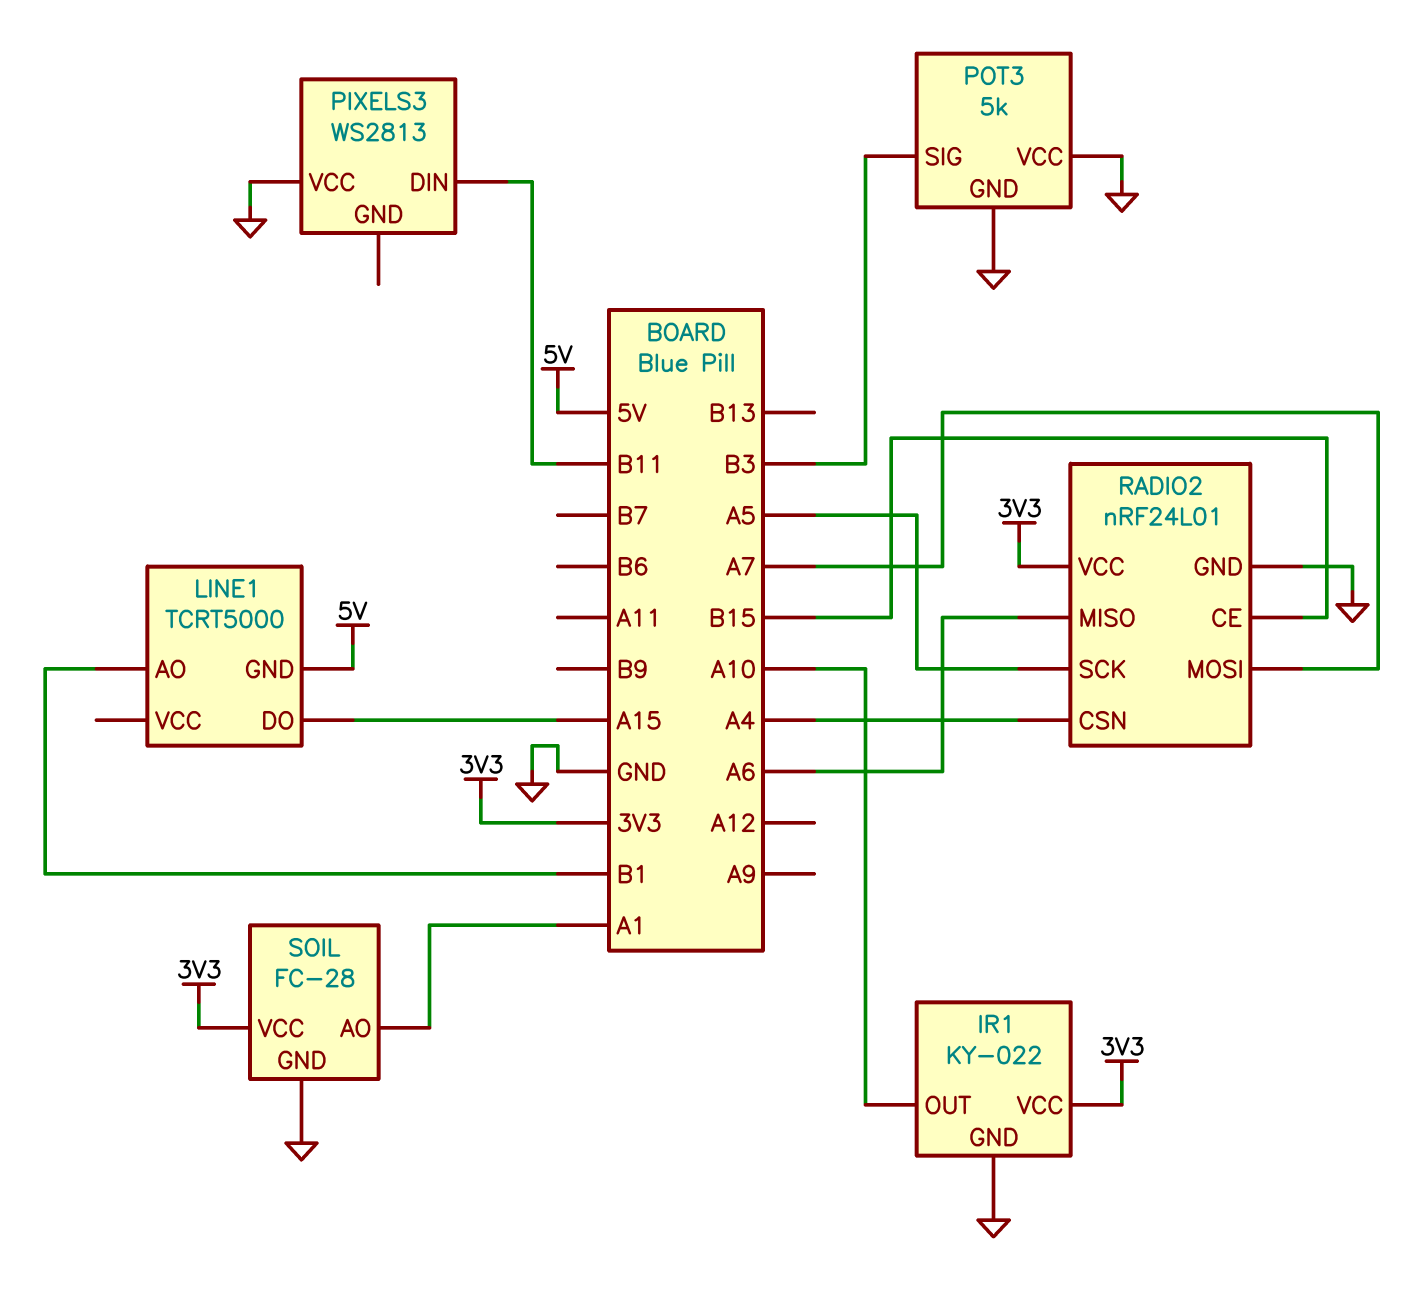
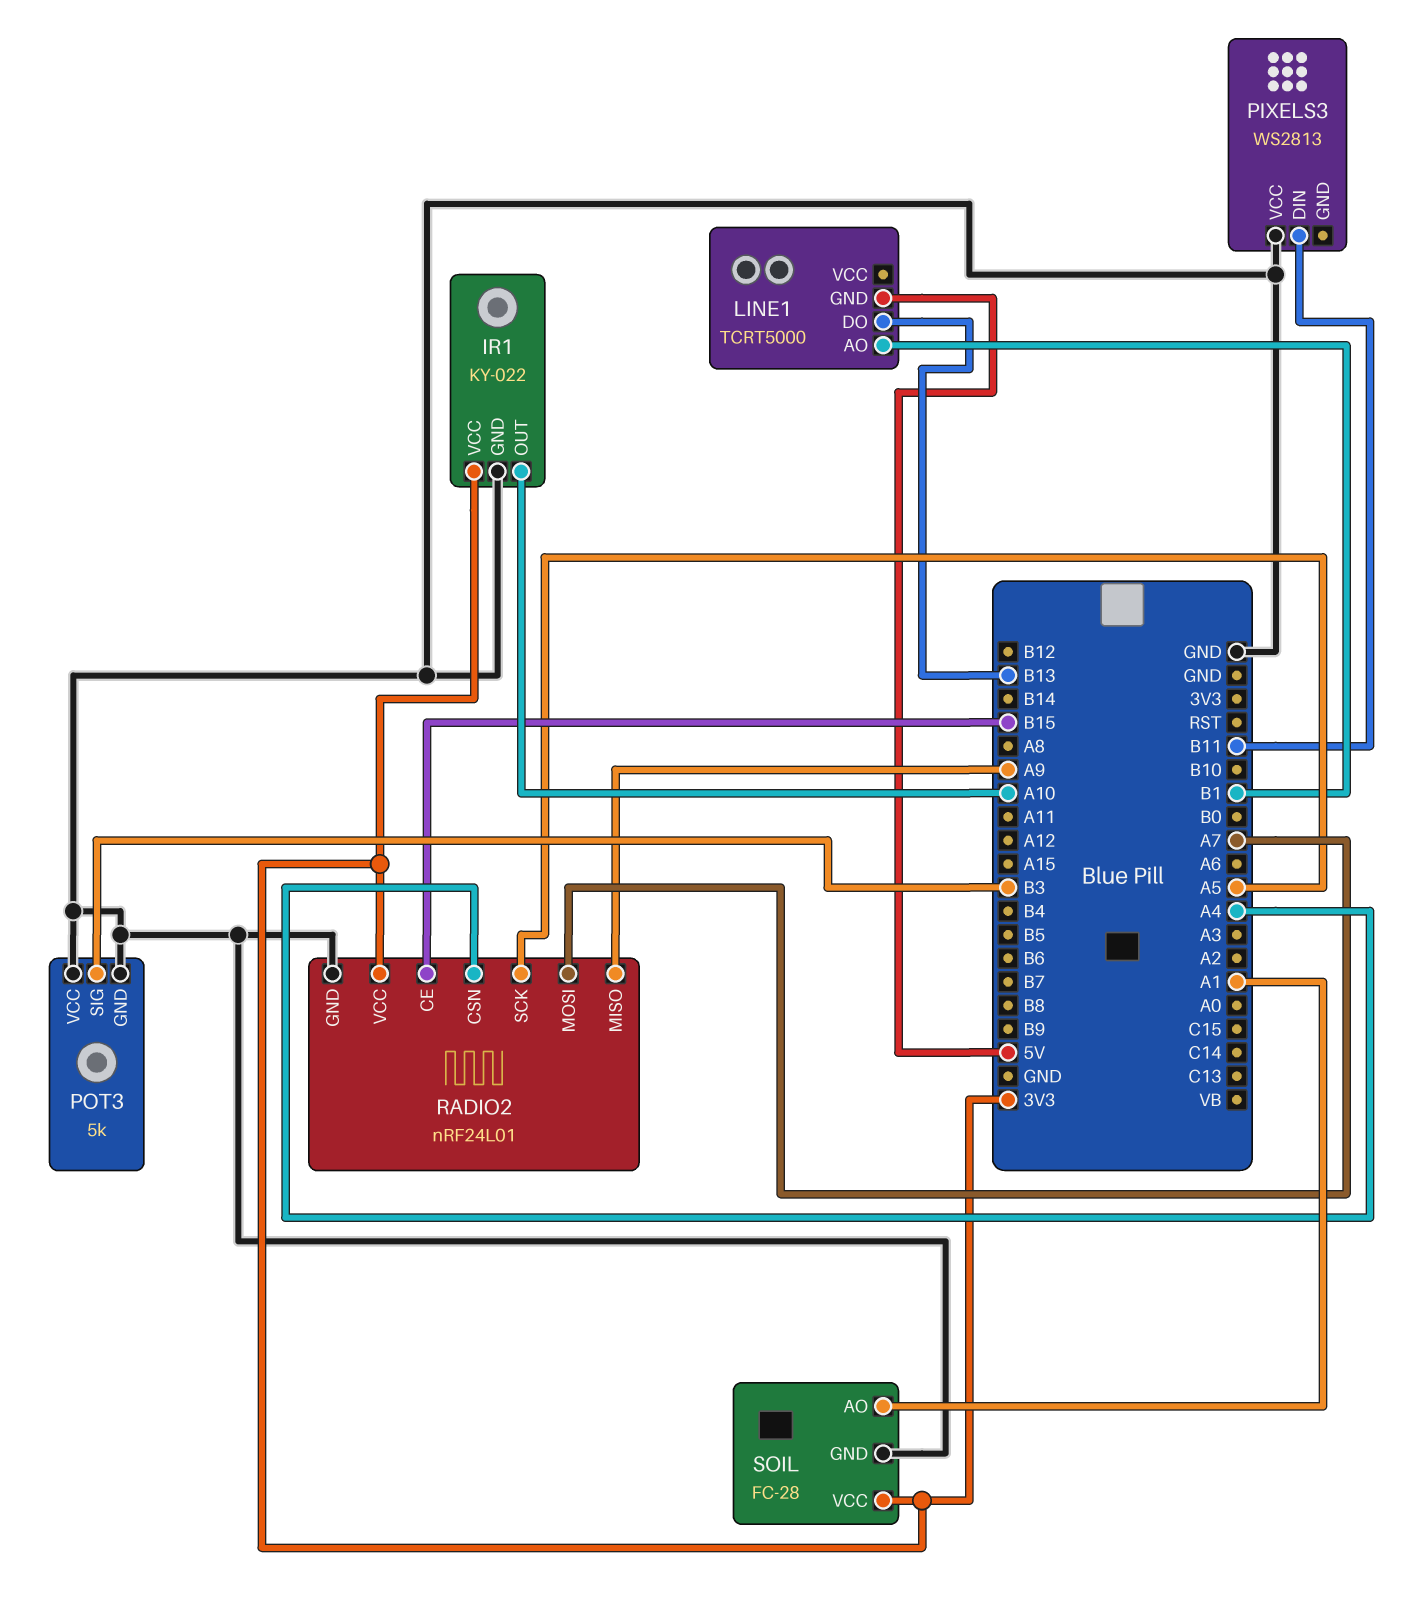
LINE1 pin DO: A15 -> B13
RADIO2 pin MISO: A6 -> A9

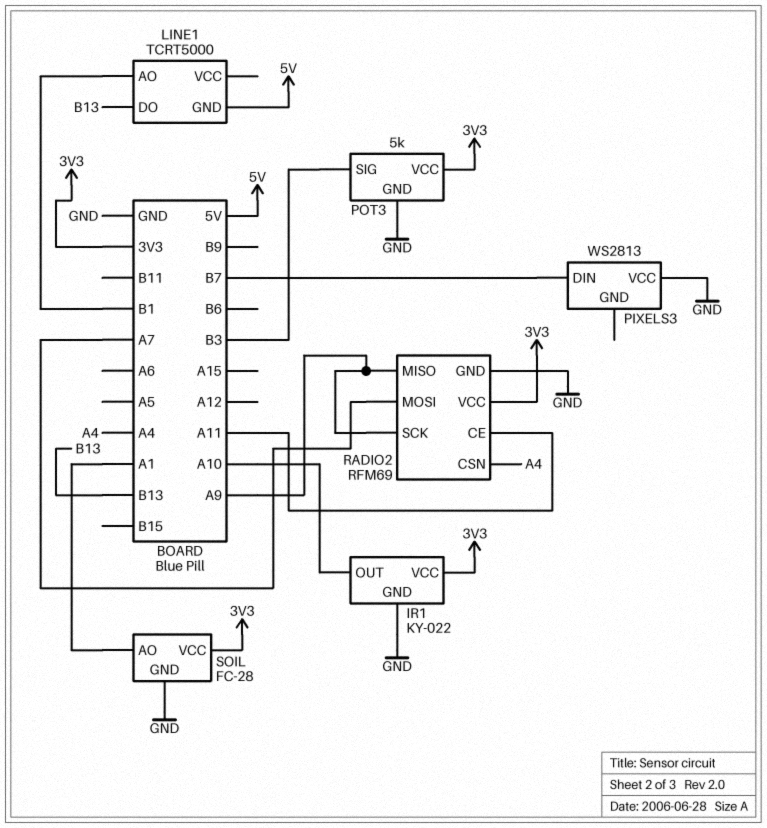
PIXELS3 pin DIN: B11 -> B7
POT3 pin VCC: GND -> 3V3
RADIO2: nRF24L01 -> RFM69
RADIO2 pin CE: B15 -> A11
RADIO2 pin SCK: A5 -> A9

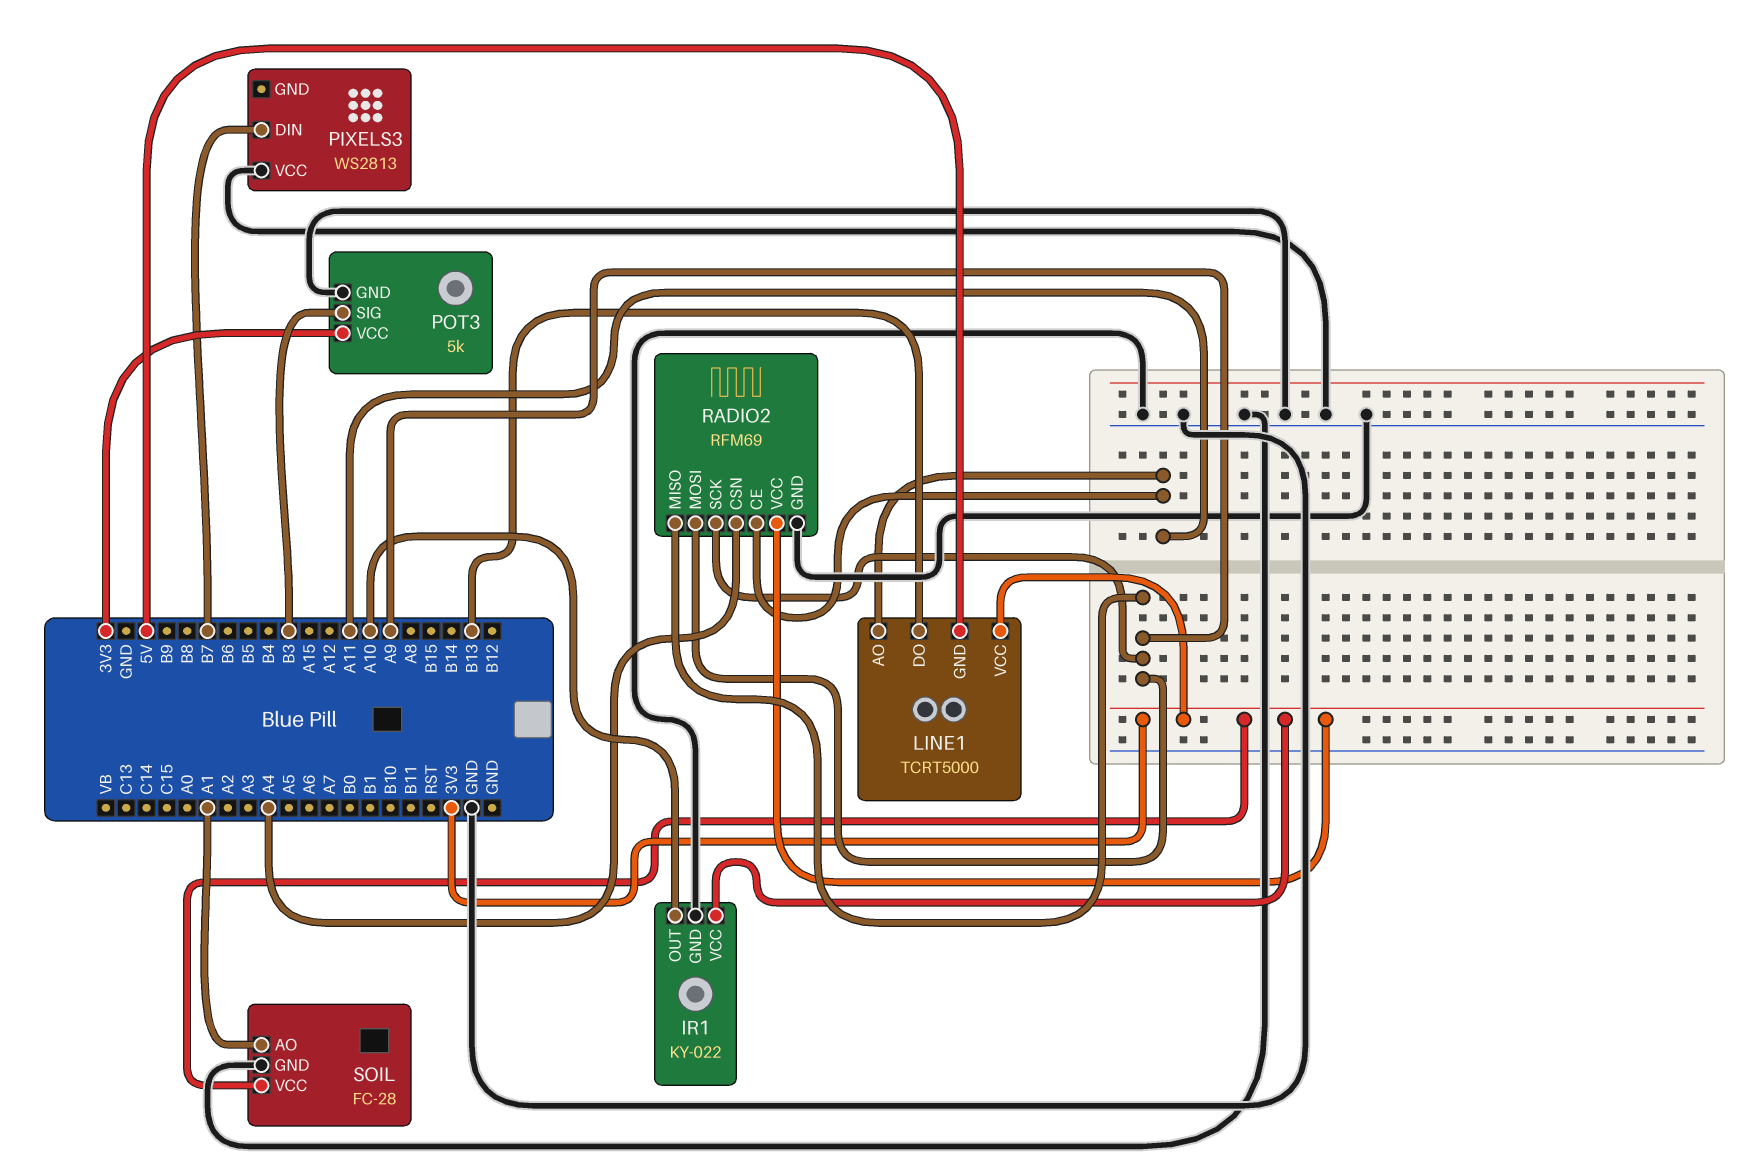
LINE1 pin AO: B1 -> A11
LINE1 pin VCC: none -> 3V3
RADIO2 pin MOSI: A7 -> A9

